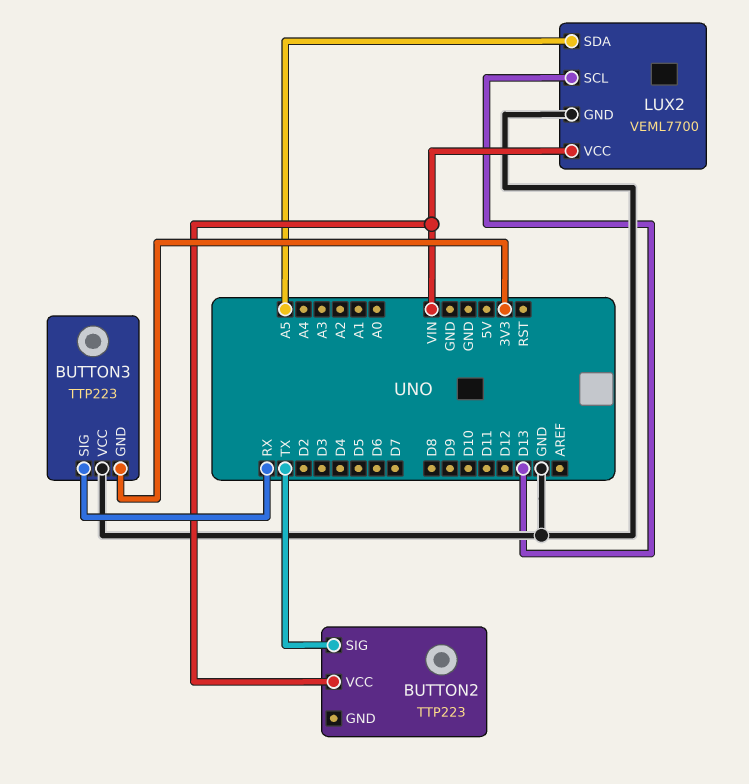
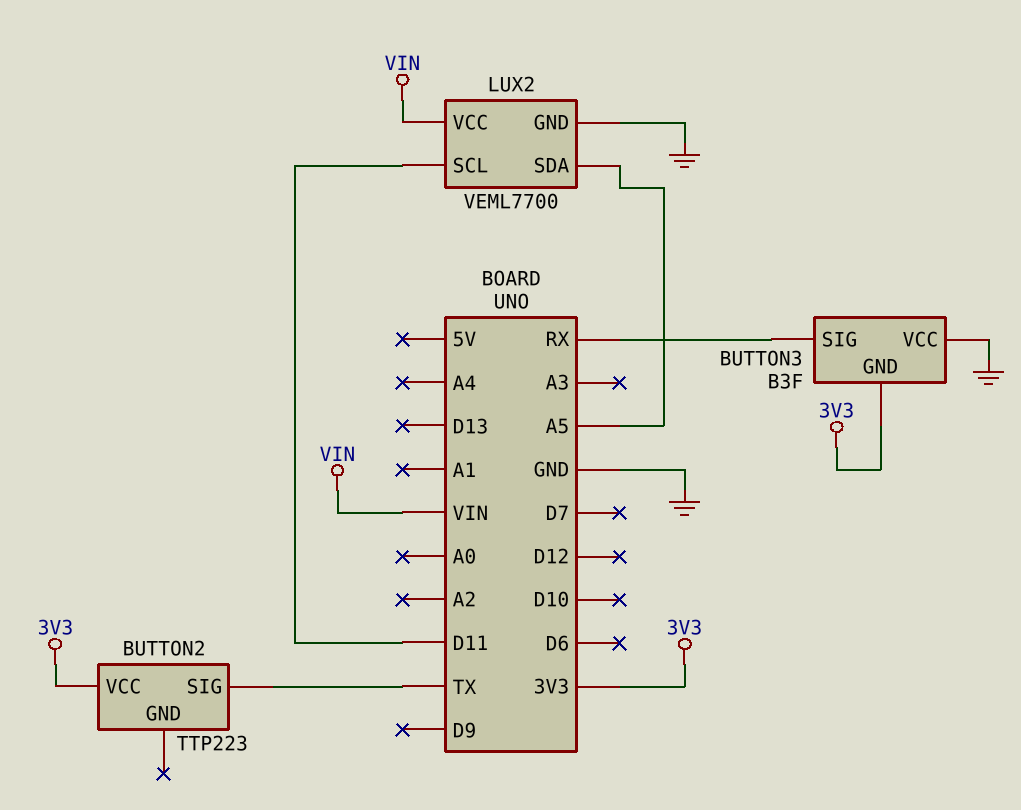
BUTTON2 pin VCC: VIN -> 3V3
BUTTON3: TTP223 -> B3F
LUX2 pin SCL: D13 -> D11

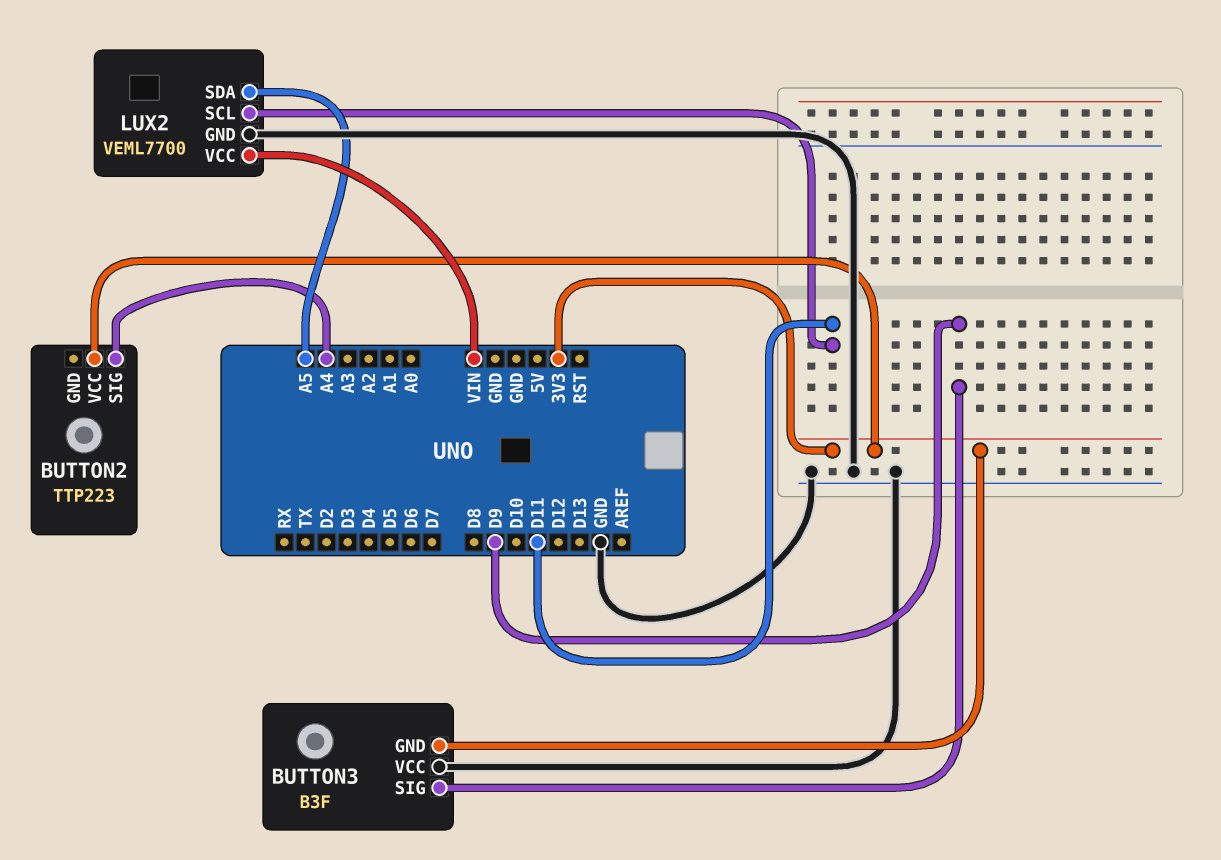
BUTTON2 pin SIG: TX -> A4
BUTTON3 pin SIG: RX -> D9

